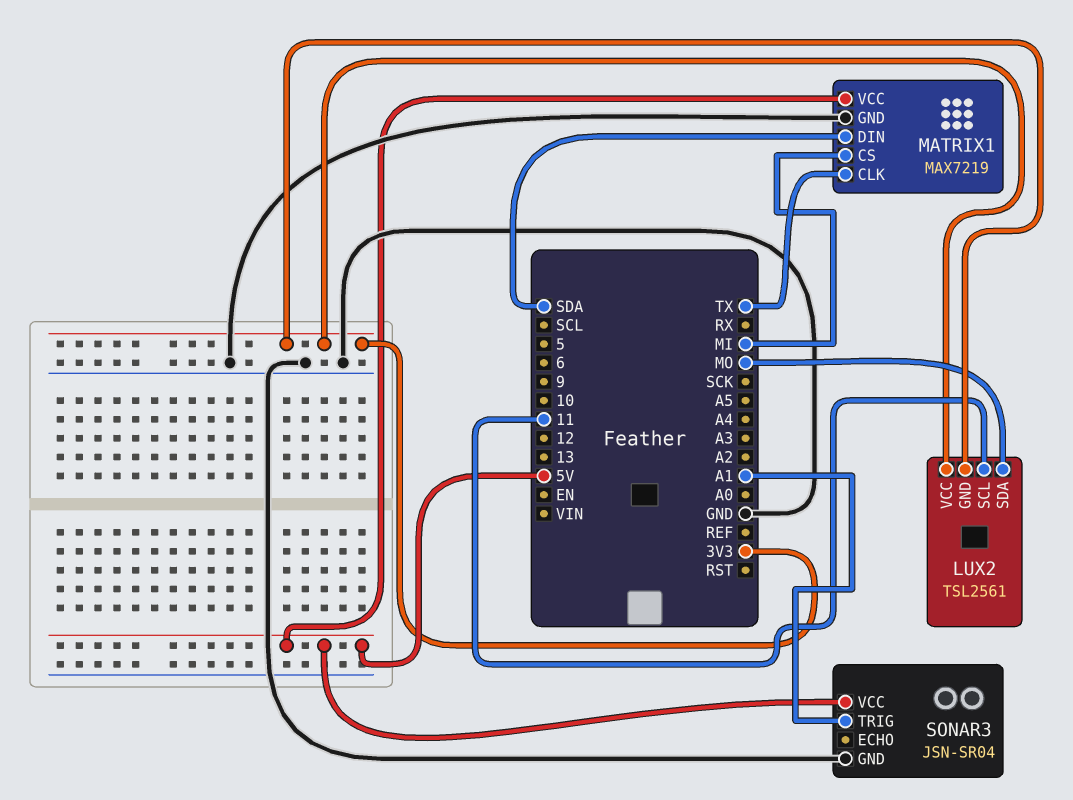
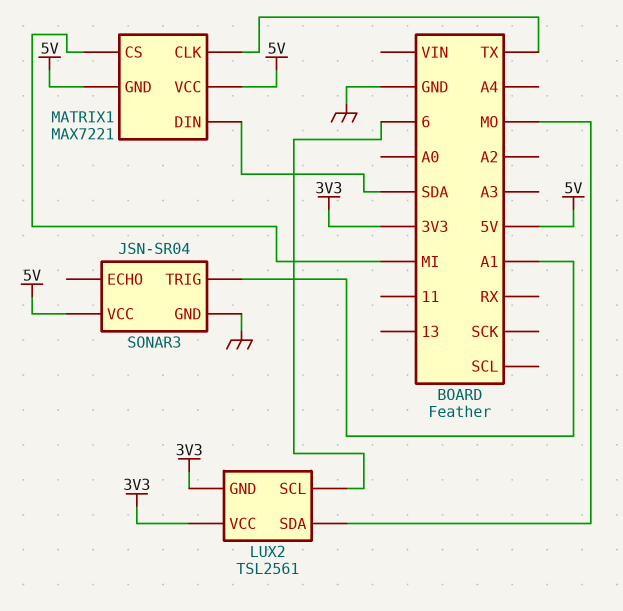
LUX2 pin SCL: 11 -> 6
MATRIX1: MAX7219 -> MAX7221
MATRIX1 pin GND: GND -> 5V

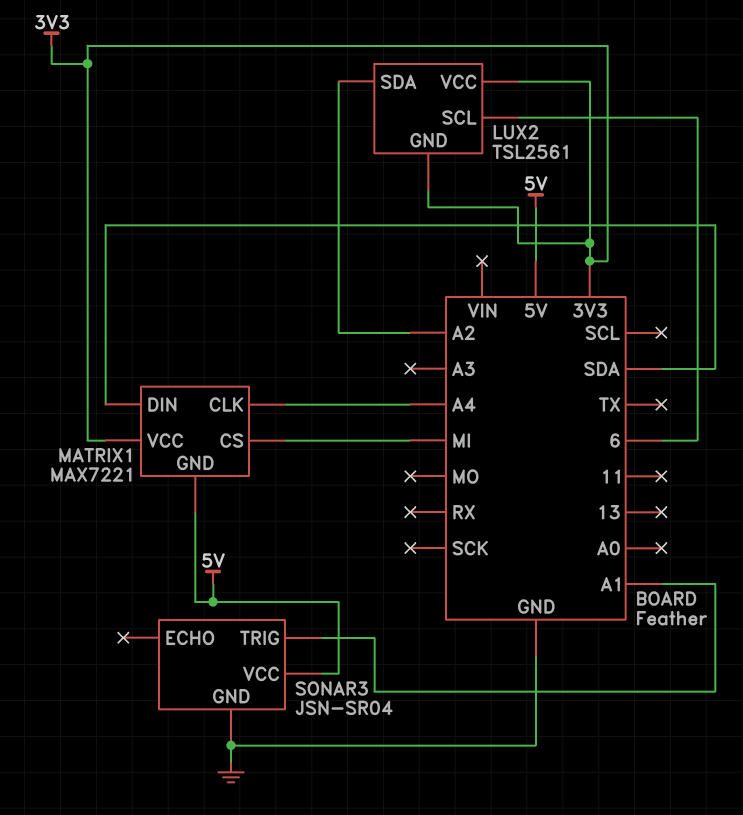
LUX2 pin SDA: MO -> A2
MATRIX1 pin CLK: TX -> A4
MATRIX1 pin VCC: 5V -> 3V3

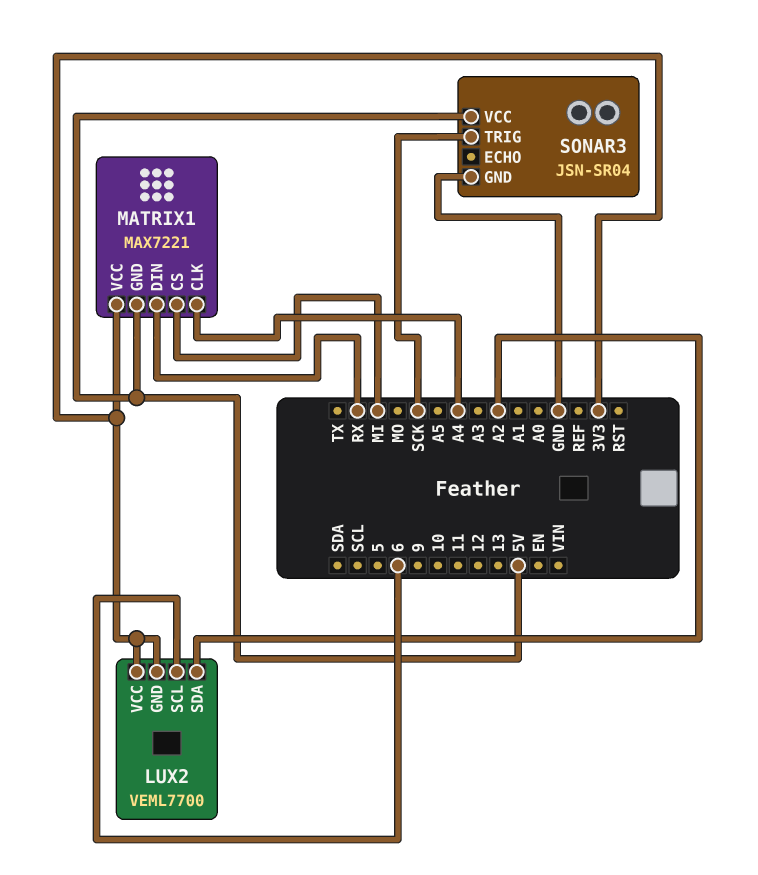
LUX2: TSL2561 -> VEML7700
MATRIX1 pin DIN: SDA -> RX
SONAR3 pin TRIG: A1 -> SCK

